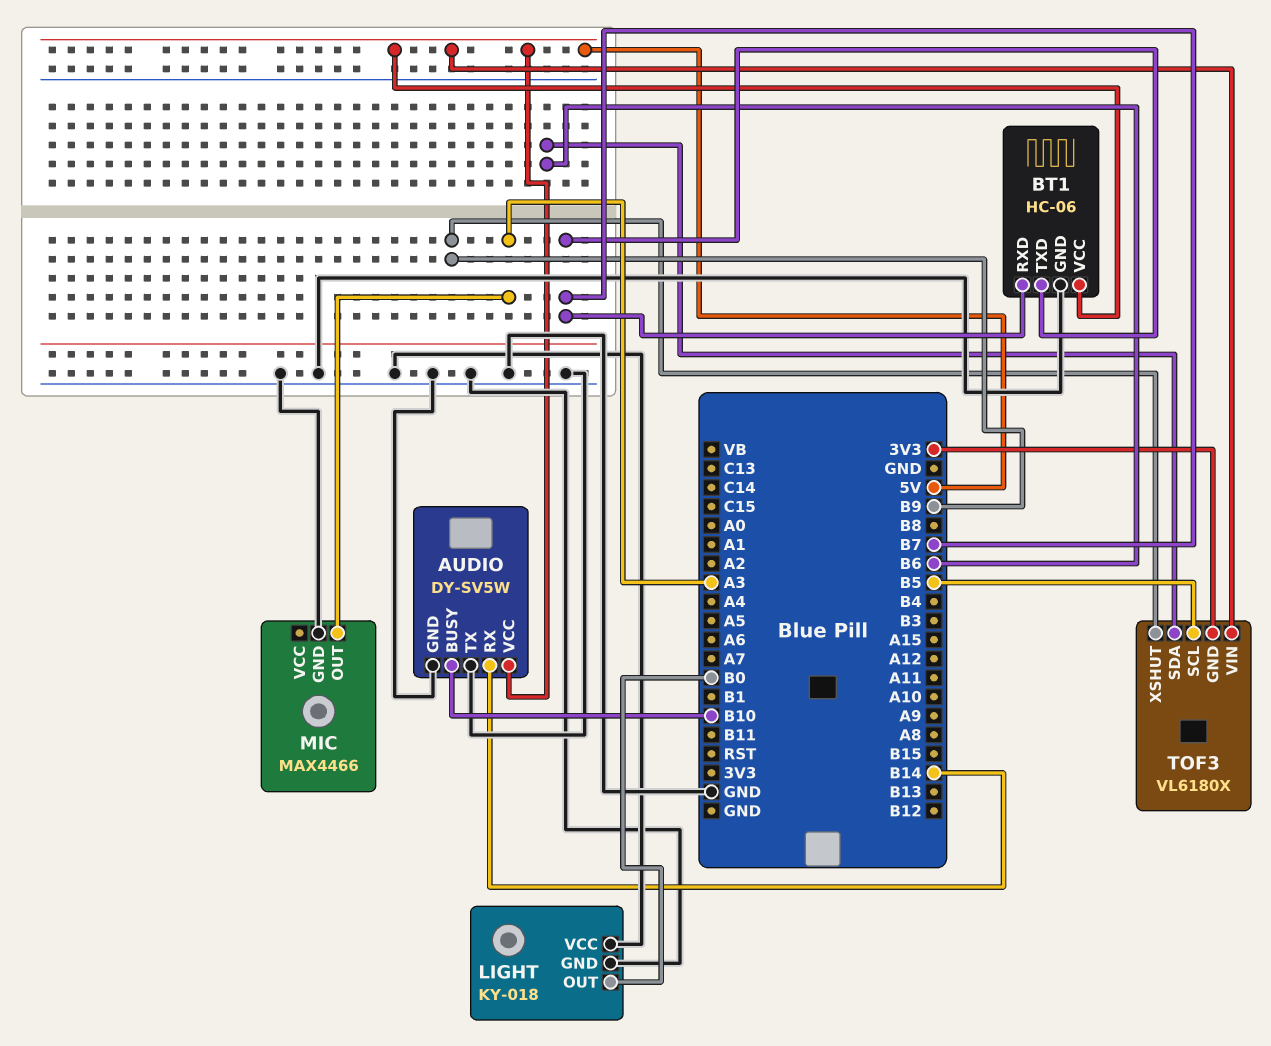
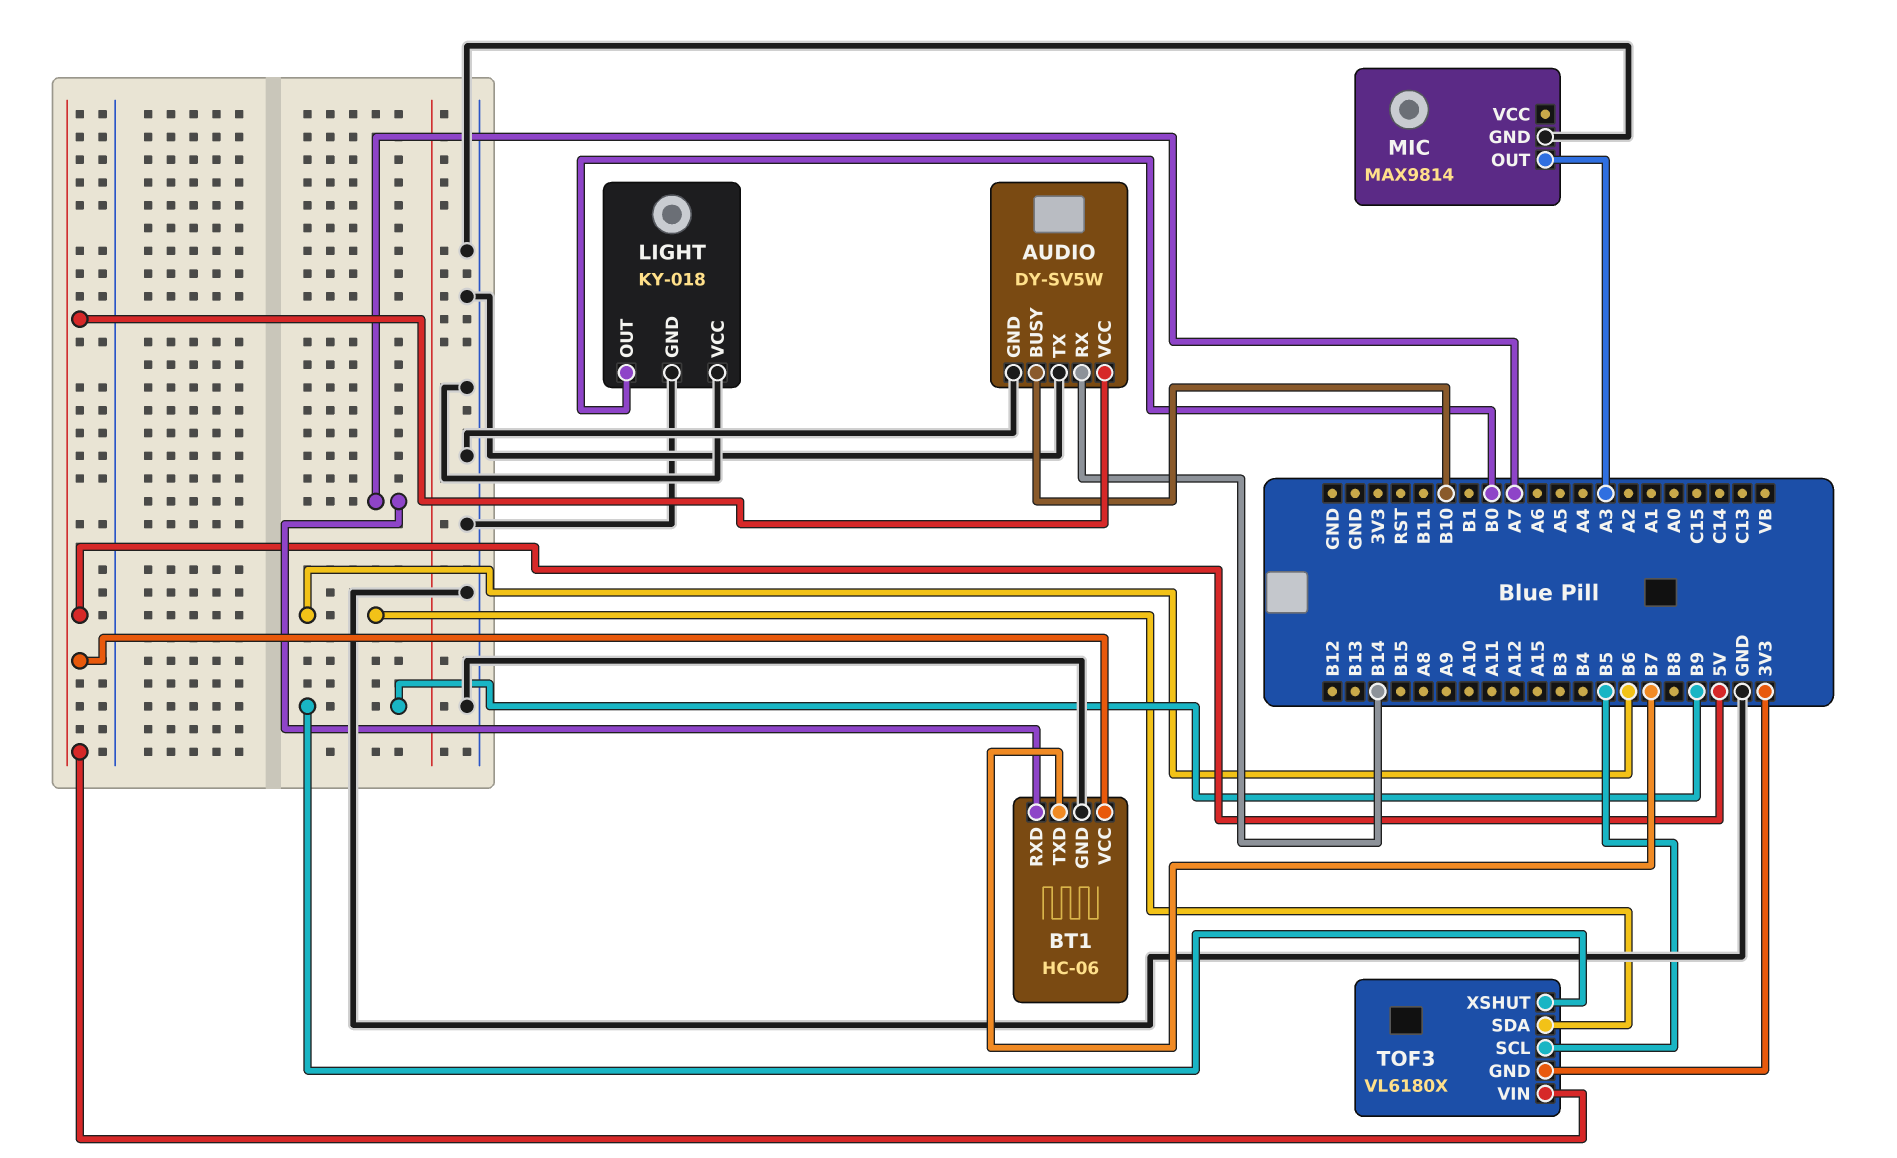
BT1 pin RXD: B7 -> A7
MIC: MAX4466 -> MAX9814

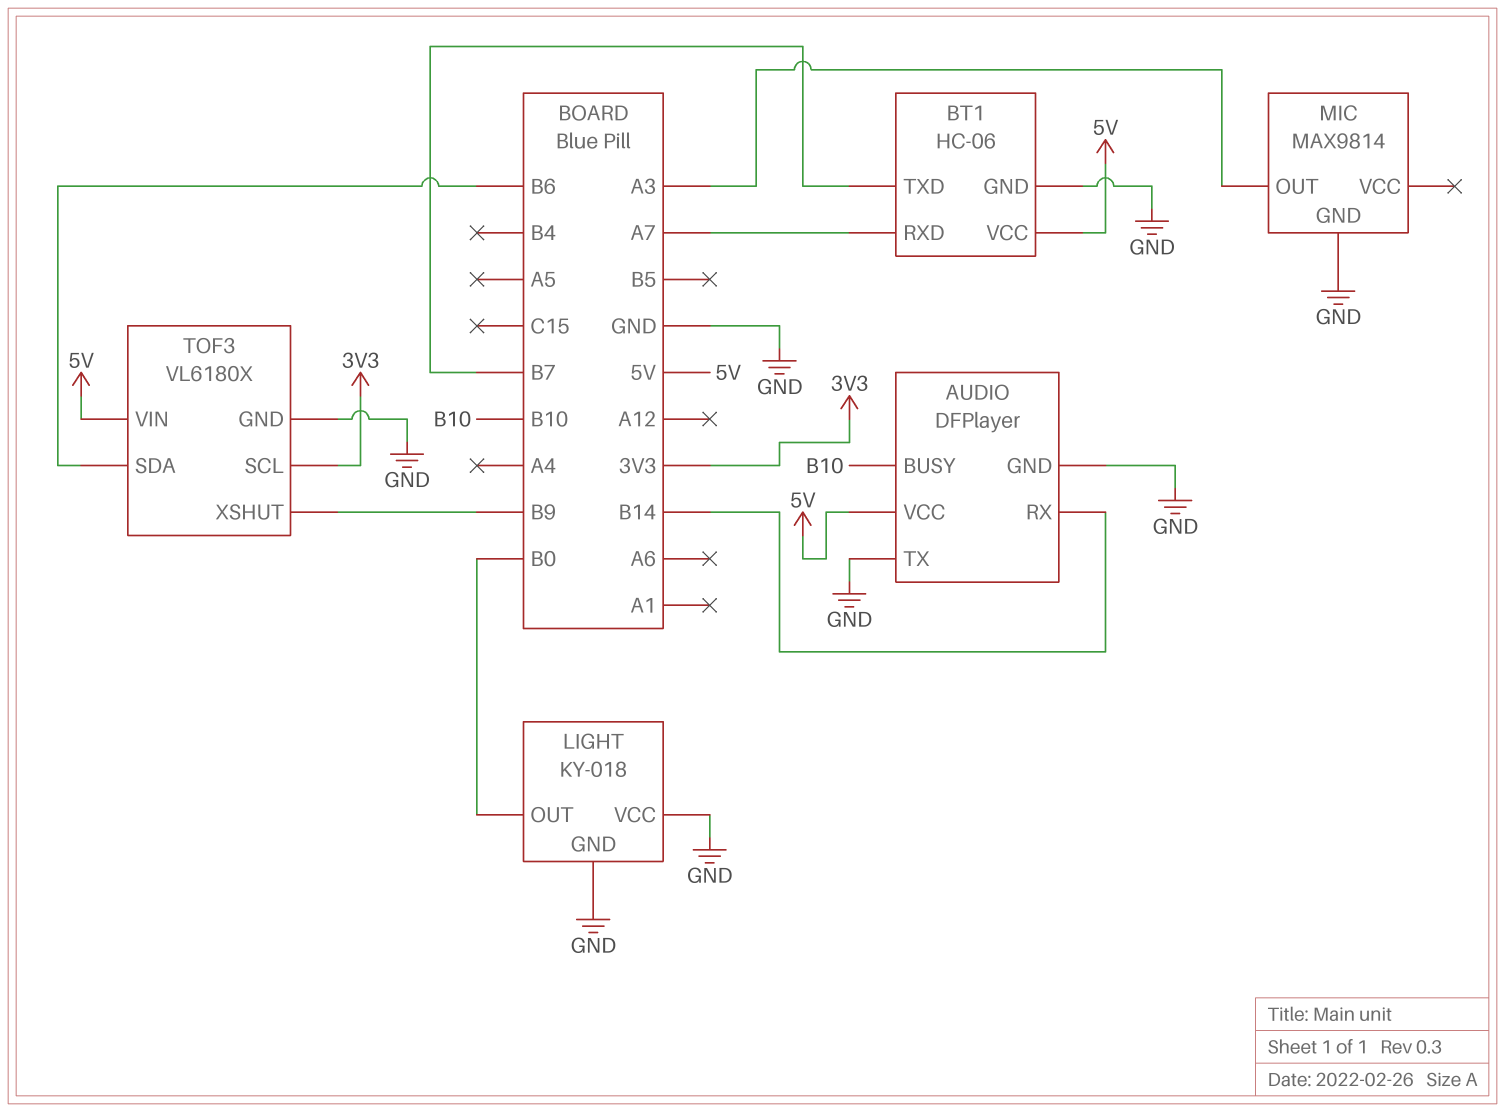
AUDIO: DY-SV5W -> DFPlayer
TOF3 pin GND: 3V3 -> GND
TOF3 pin SCL: B5 -> 3V3

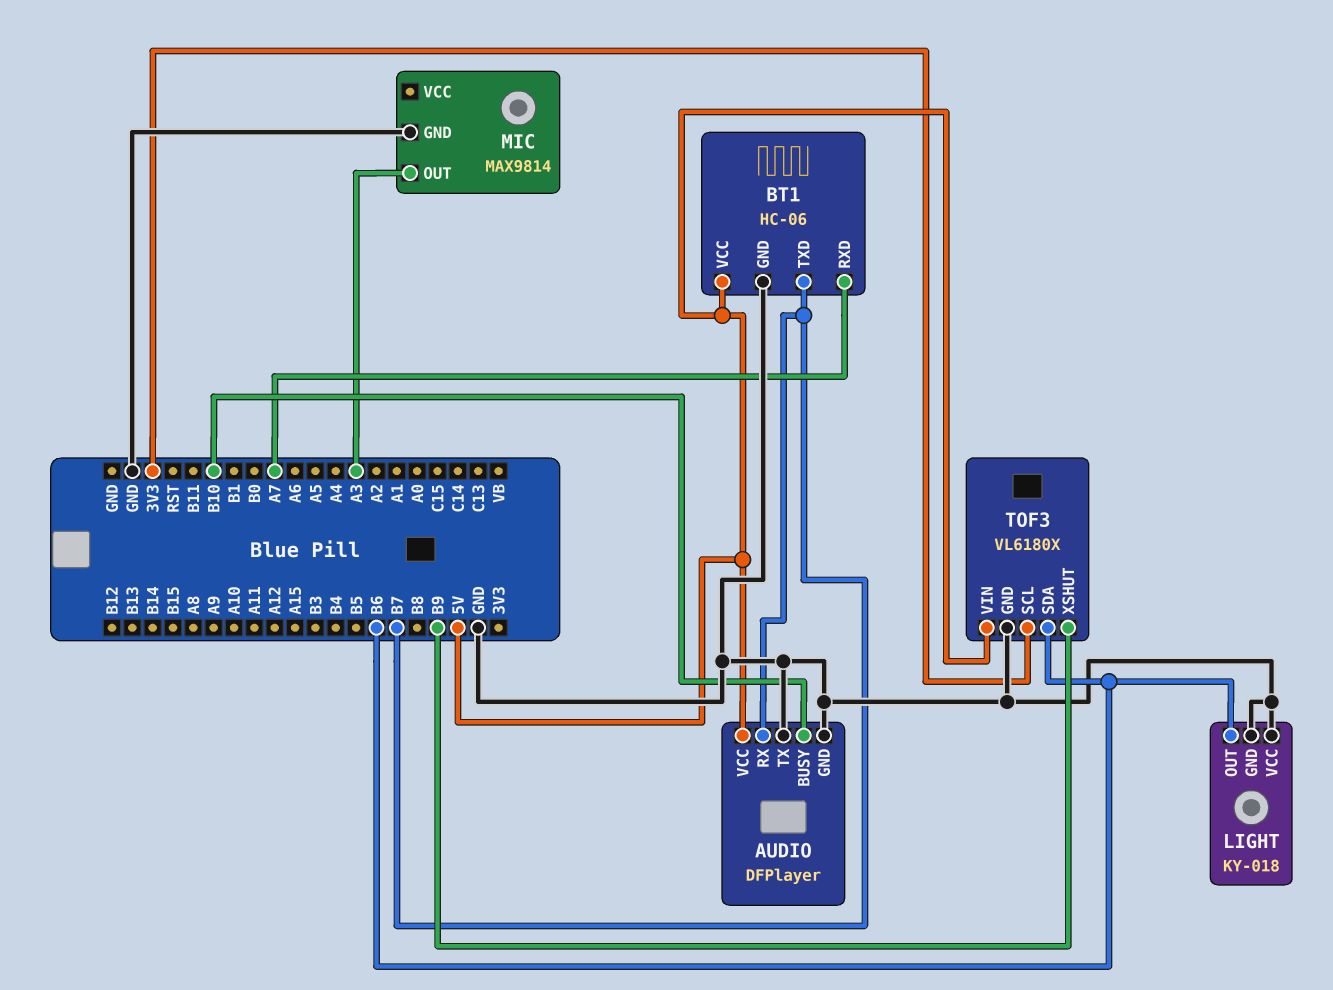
AUDIO pin RX: B14 -> B7
LIGHT pin OUT: B0 -> B6

